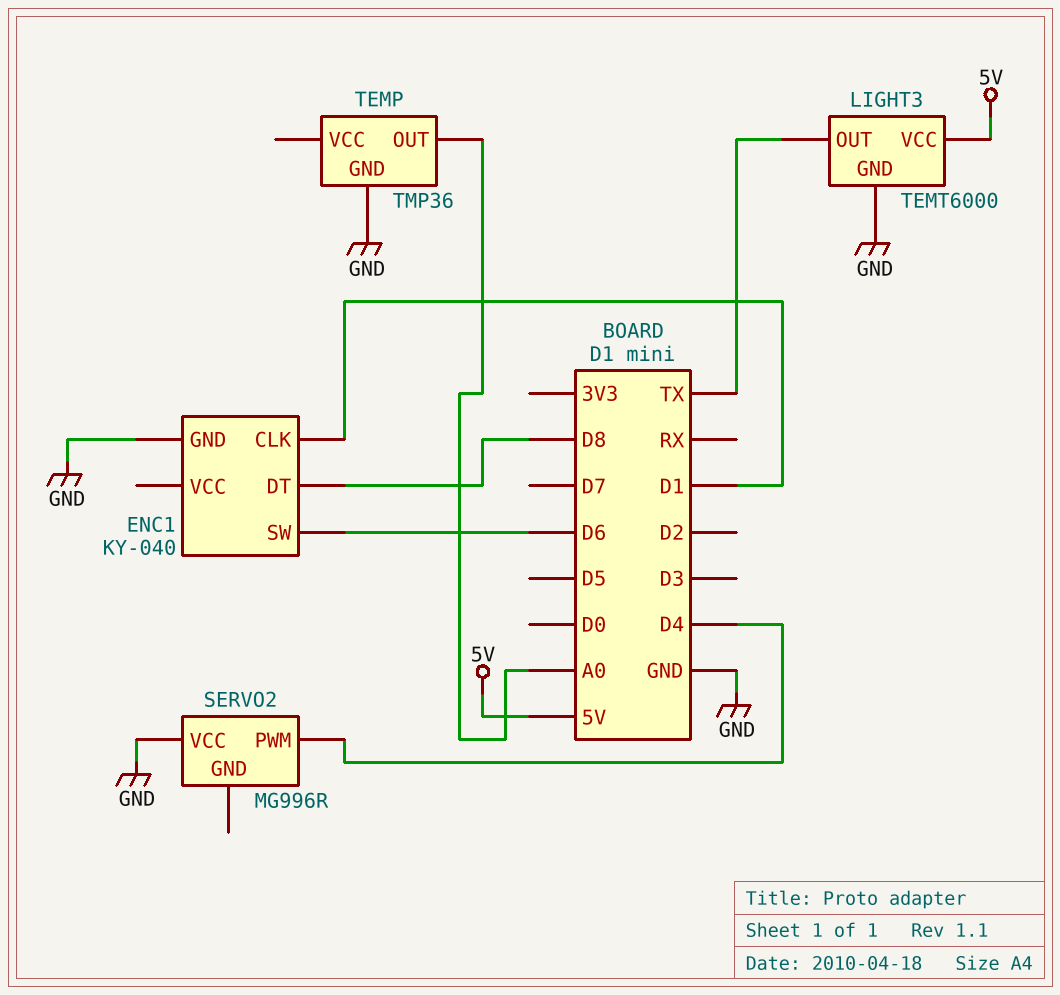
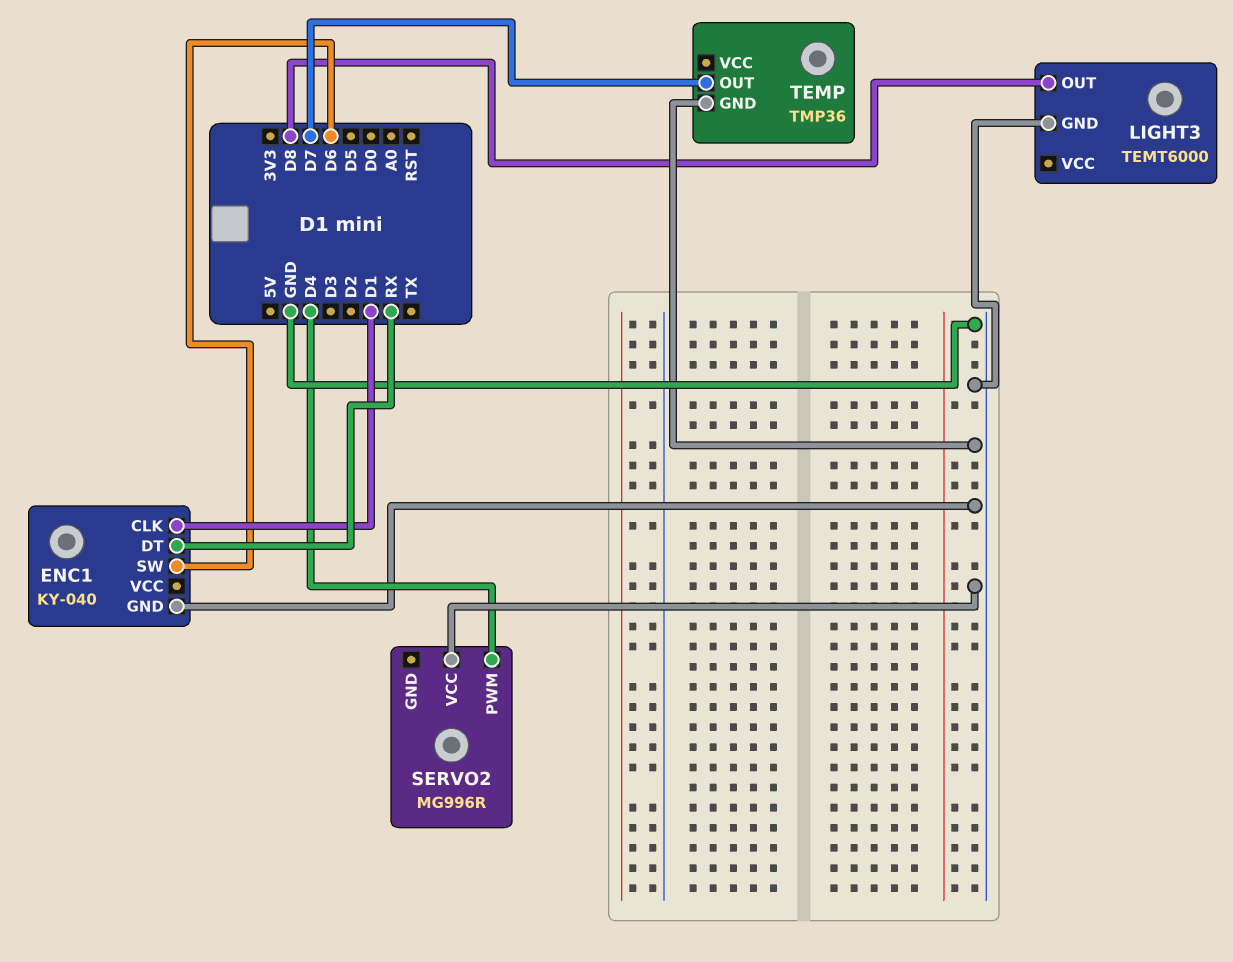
ENC1 pin DT: D8 -> RX
LIGHT3 pin OUT: TX -> D8
LIGHT3 pin VCC: 5V -> none
TEMP pin OUT: A0 -> D7

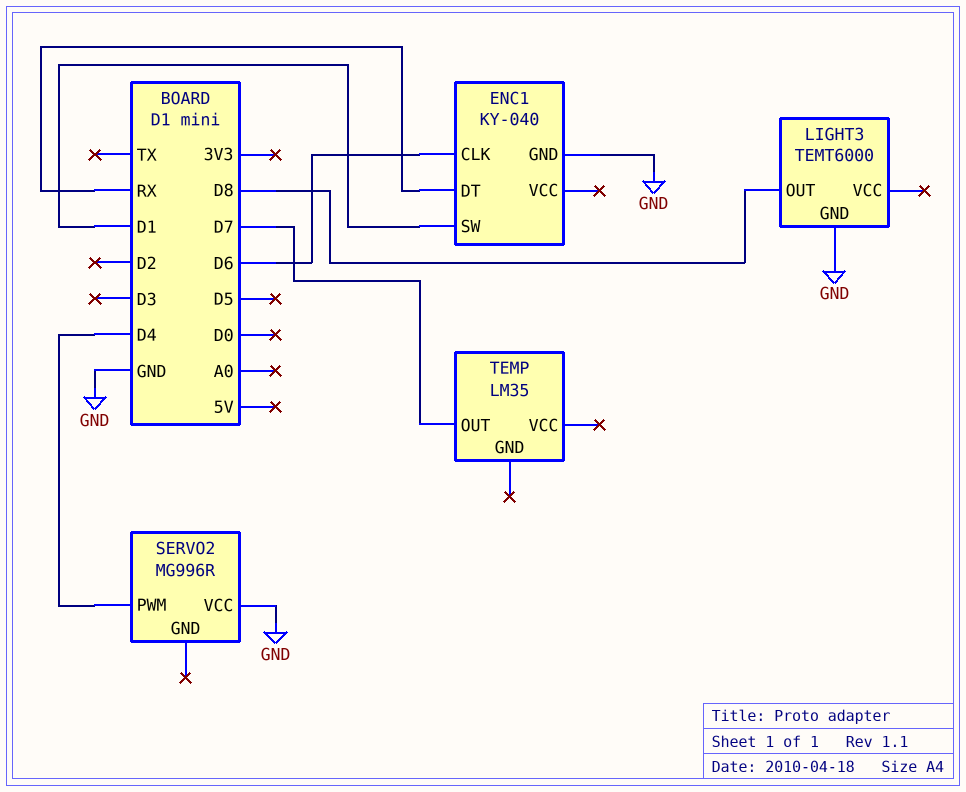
ENC1 pin CLK: D1 -> D6
ENC1 pin SW: D6 -> D1
TEMP: TMP36 -> LM35
TEMP pin GND: GND -> none

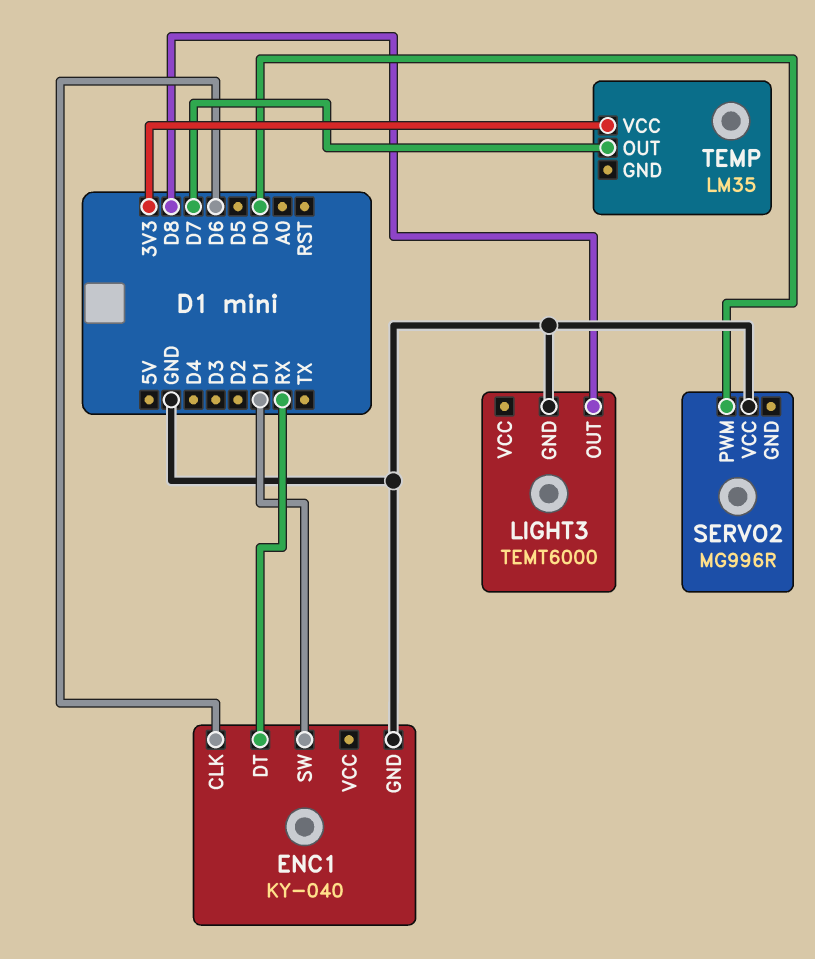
SERVO2 pin PWM: D4 -> D0
TEMP pin VCC: none -> 3V3

